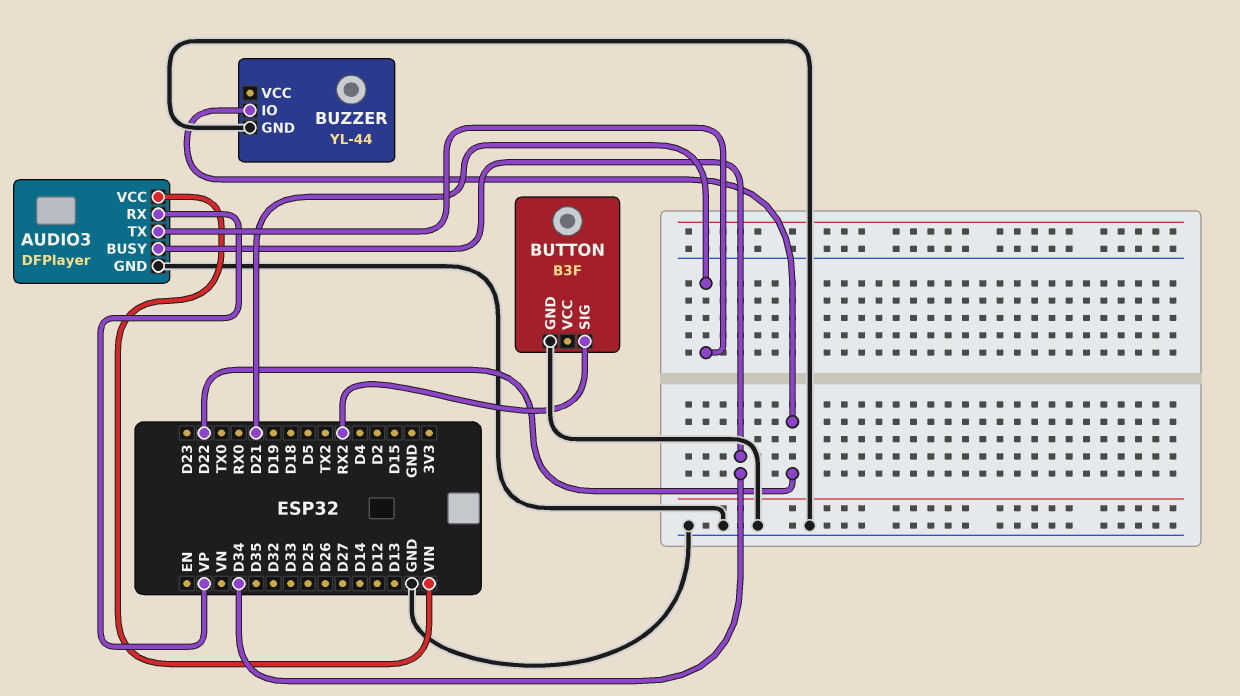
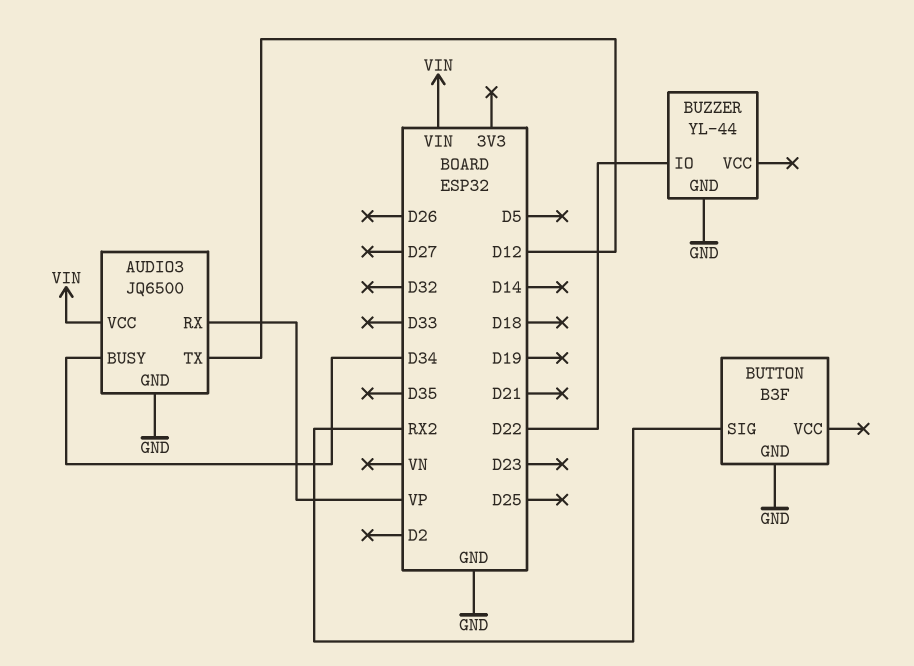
AUDIO3: DFPlayer -> JQ6500
AUDIO3 pin TX: D21 -> D12

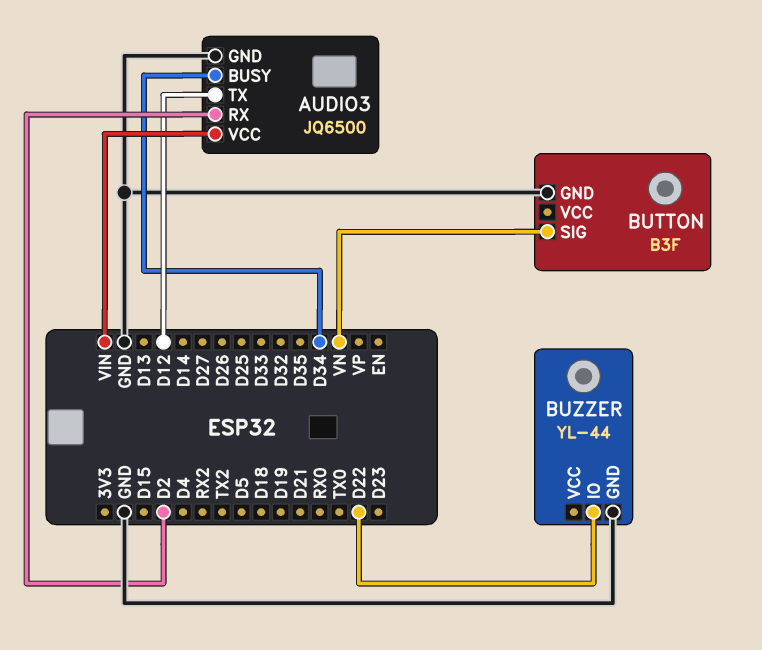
AUDIO3 pin RX: VP -> D2
BUTTON pin SIG: RX2 -> VN

